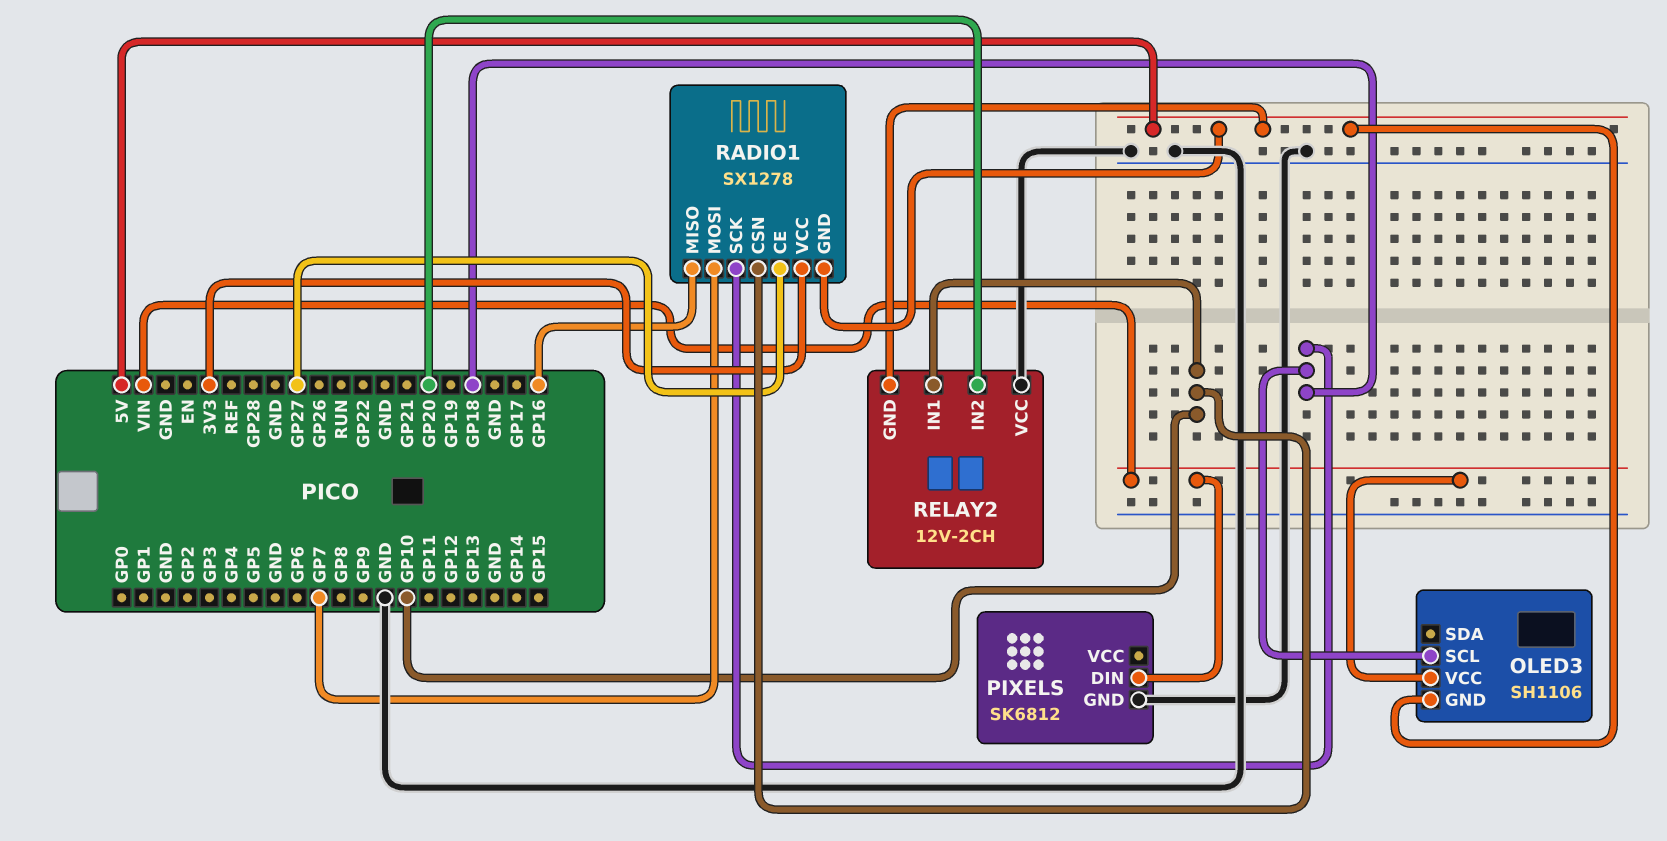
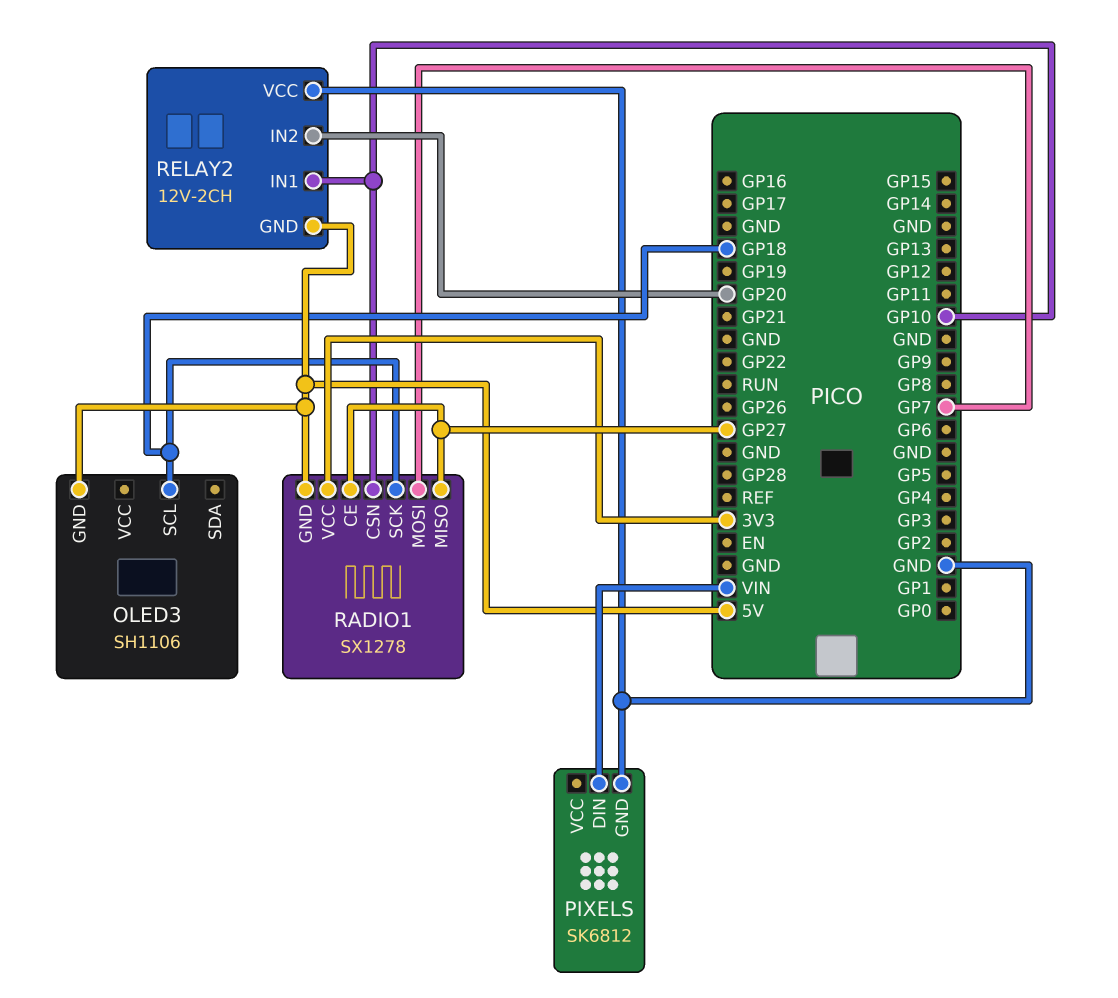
OLED3 pin VCC: VIN -> none
RADIO1 pin MISO: GP16 -> GP27

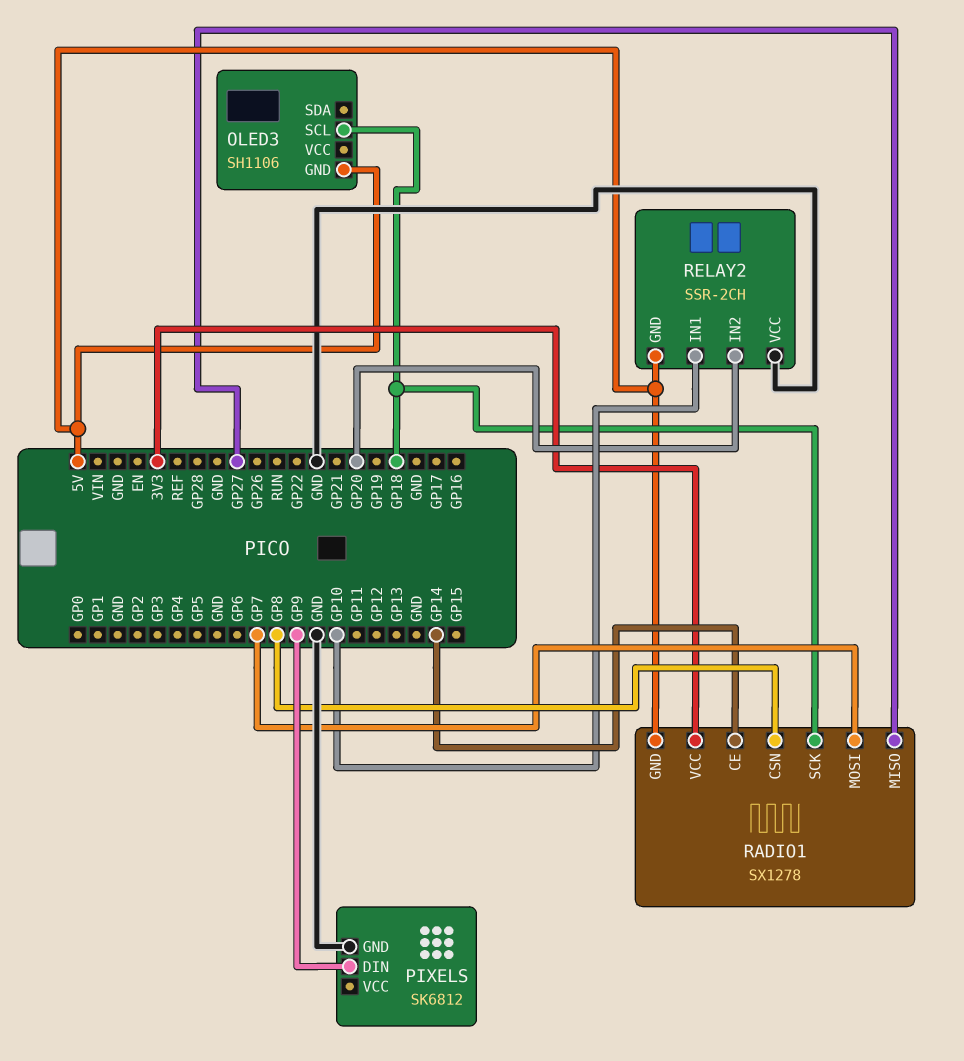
PIXELS pin DIN: VIN -> GP9
RADIO1 pin CE: GP27 -> GP14
RADIO1 pin CSN: GP10 -> GP8
RELAY2: 12V-2CH -> SSR-2CH

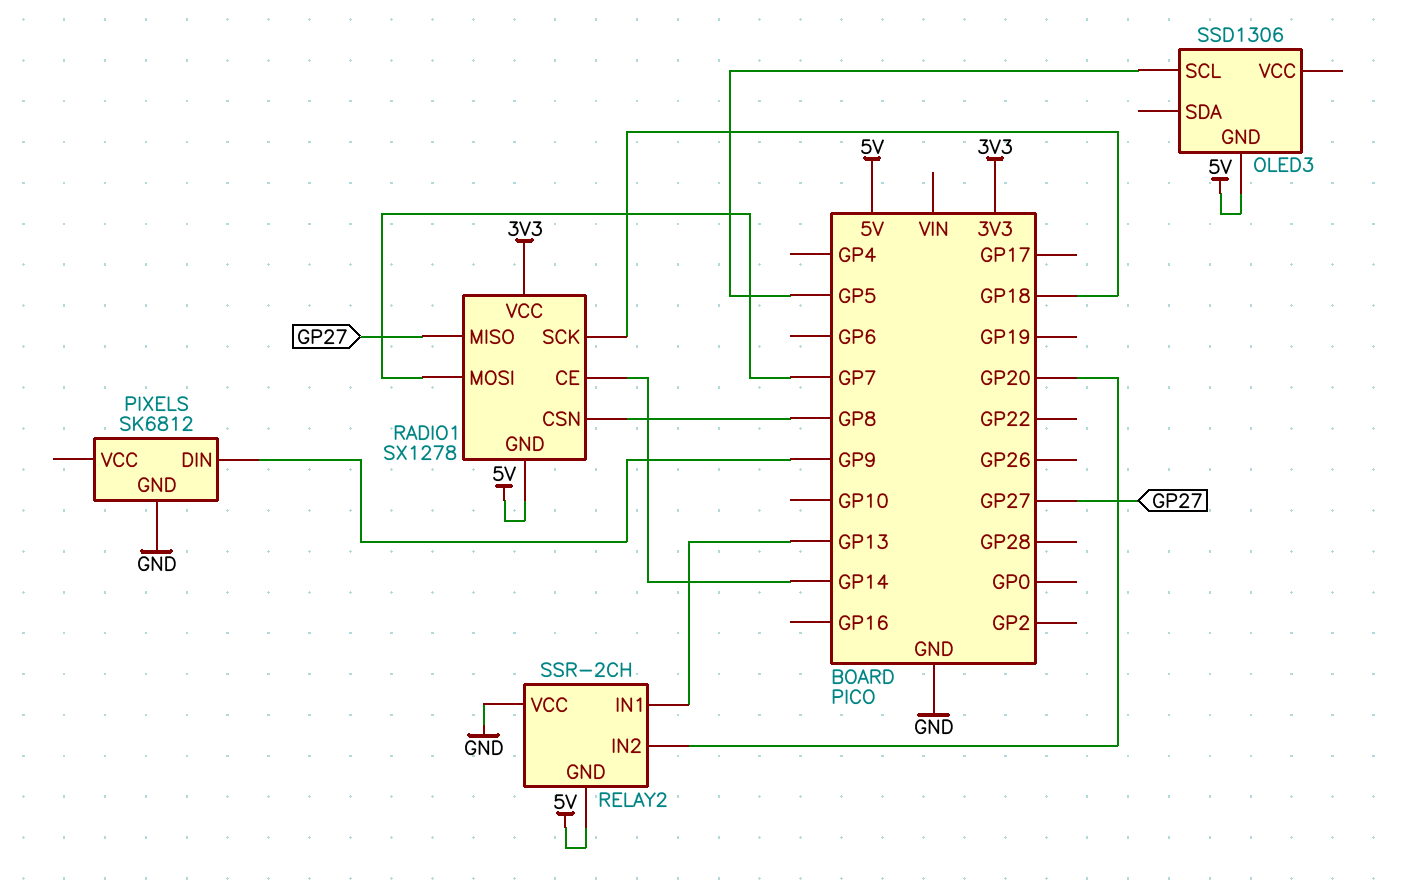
OLED3: SH1106 -> SSD1306
OLED3 pin SCL: GP18 -> GP5
RELAY2 pin IN1: GP10 -> GP13

